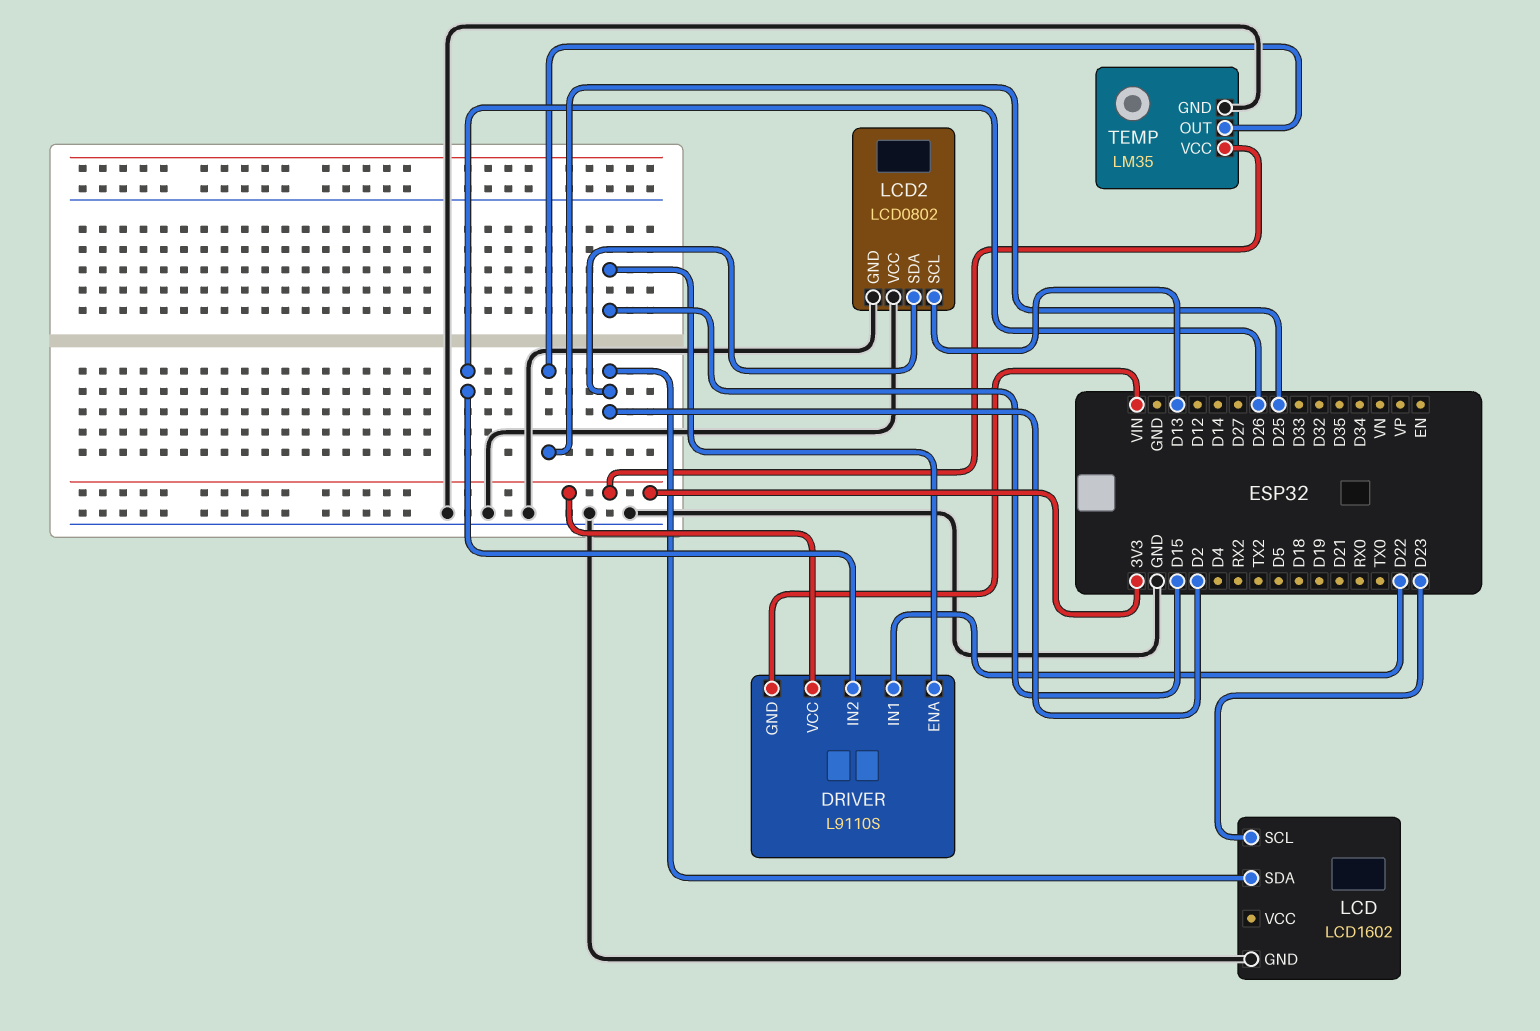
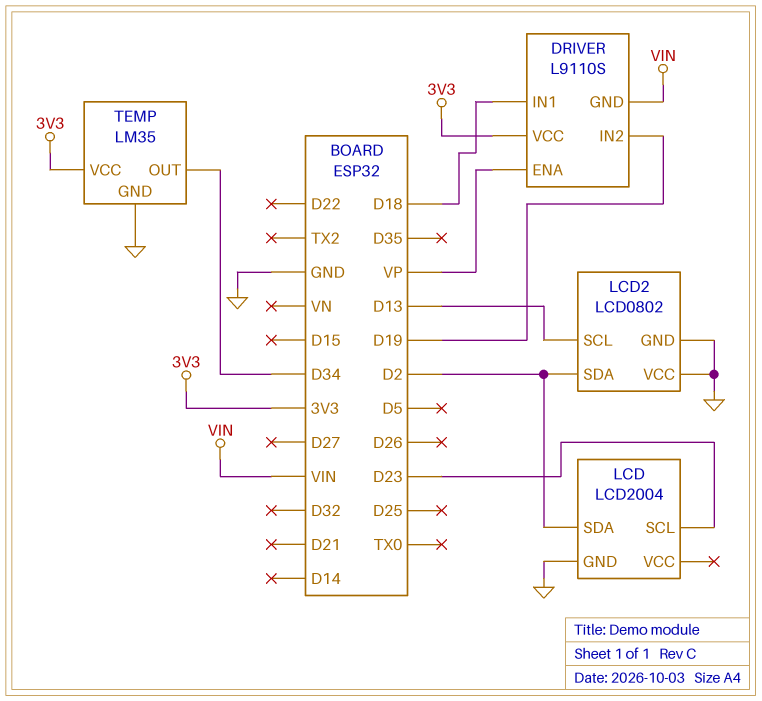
DRIVER pin ENA: D15 -> VP
DRIVER pin IN1: D22 -> D18
DRIVER pin IN2: D26 -> D19
LCD: LCD1602 -> LCD2004
TEMP pin OUT: D25 -> D34

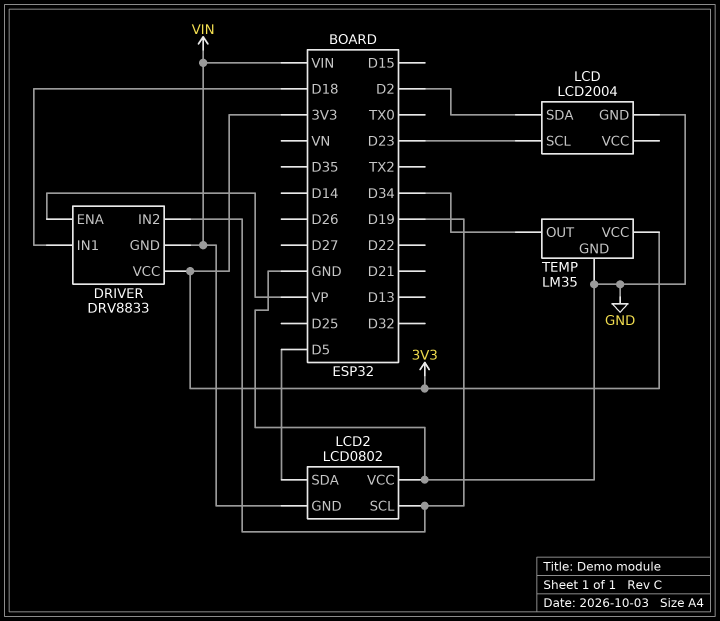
DRIVER: L9110S -> DRV8833
LCD2 pin GND: GND -> VIN
LCD2 pin SCL: D13 -> D19
LCD2 pin SDA: D2 -> D5

